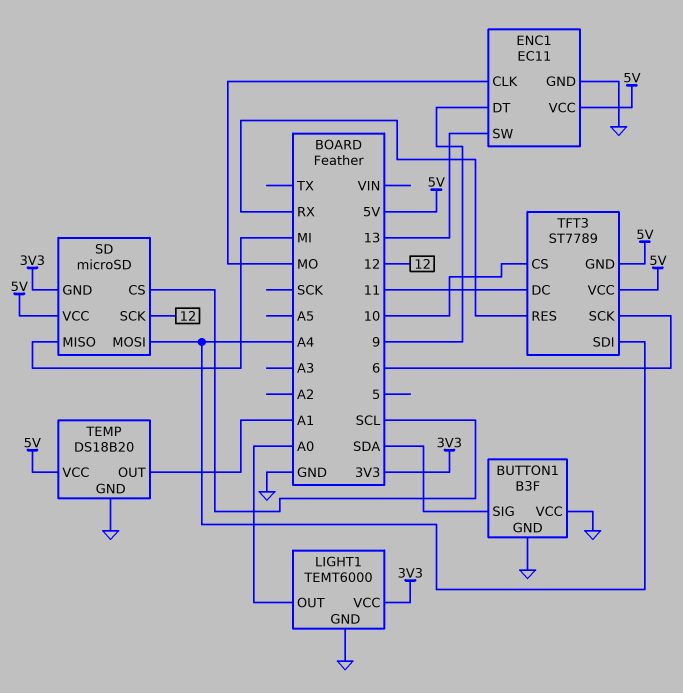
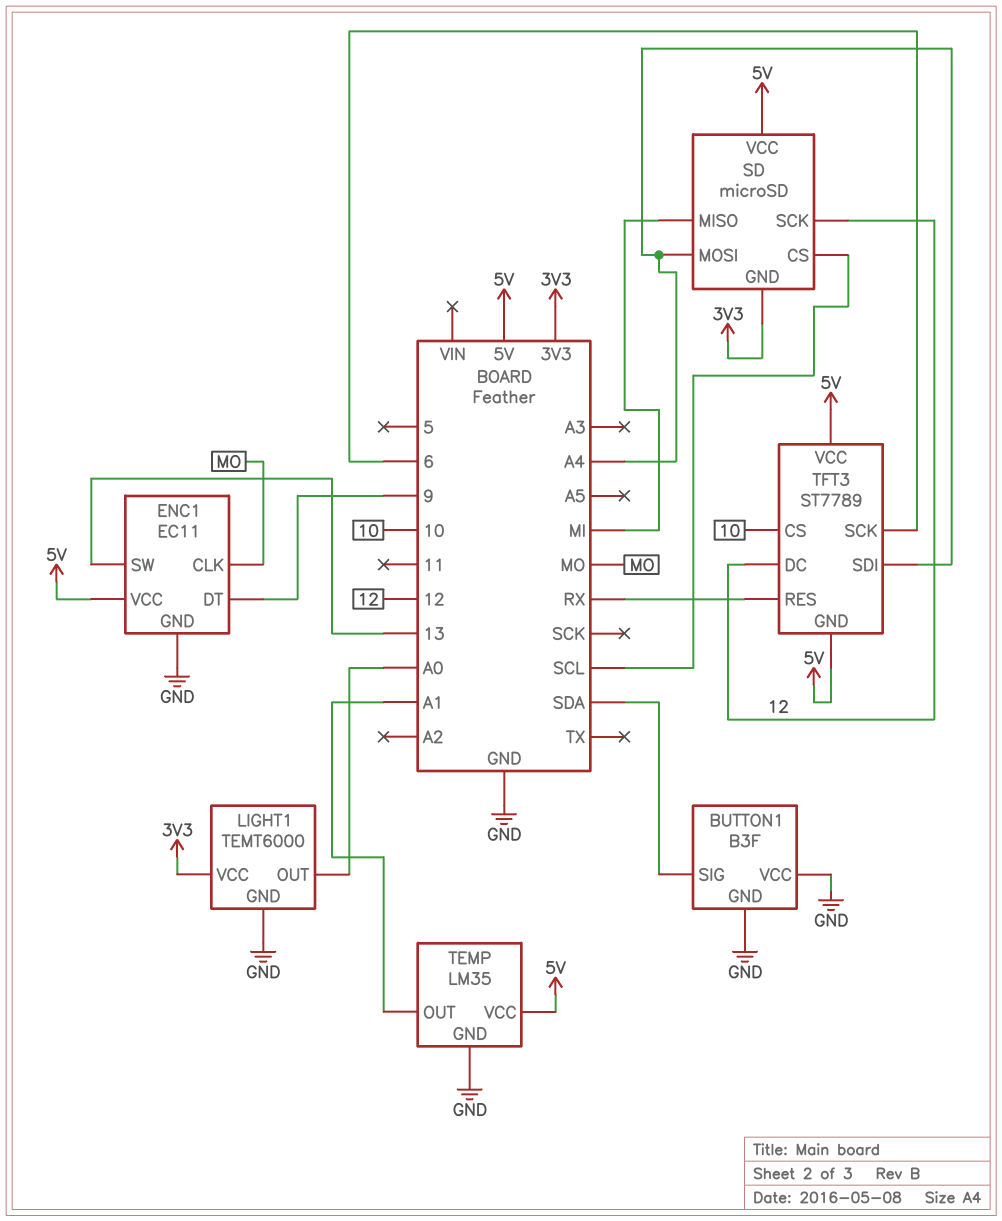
TEMP: DS18B20 -> LM35
TFT3 pin DC: 11 -> 12

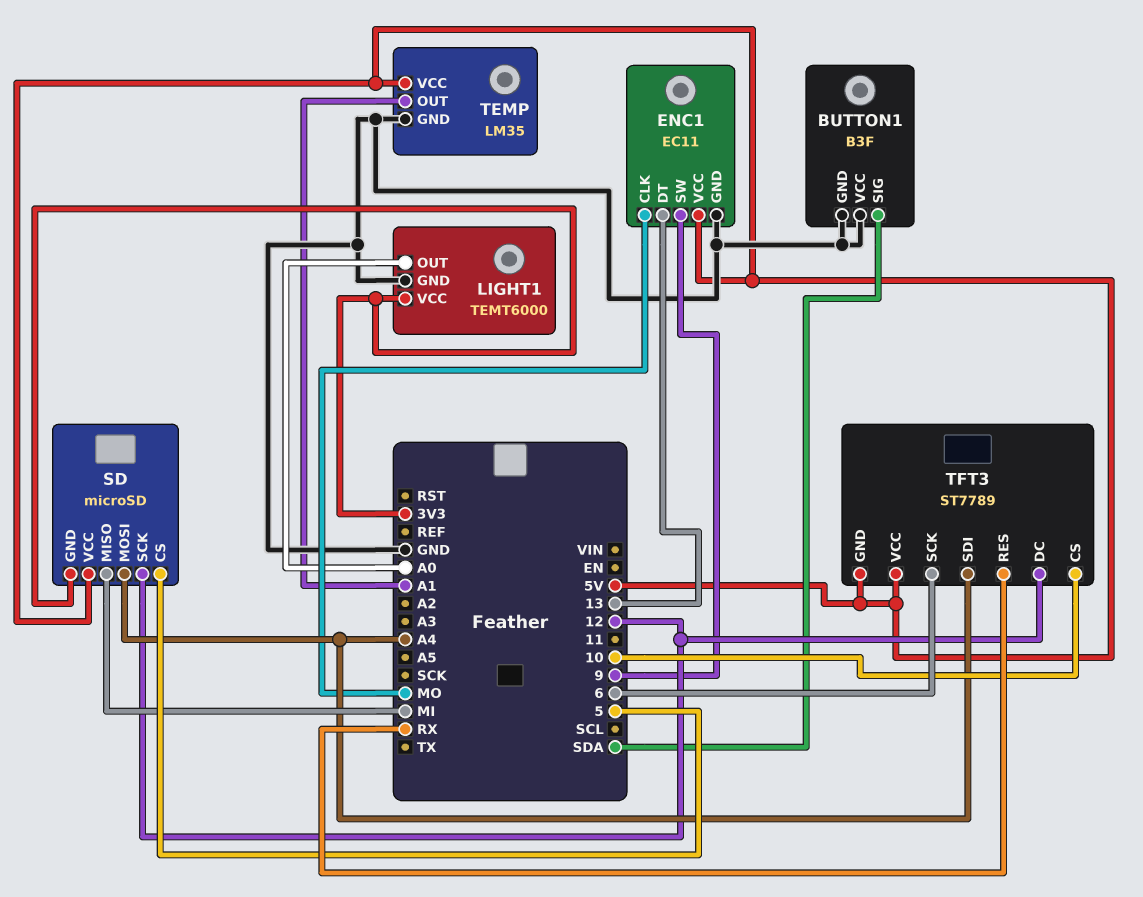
ENC1 pin DT: 9 -> 13
ENC1 pin SW: 13 -> 9
SD pin CS: SCL -> 5

